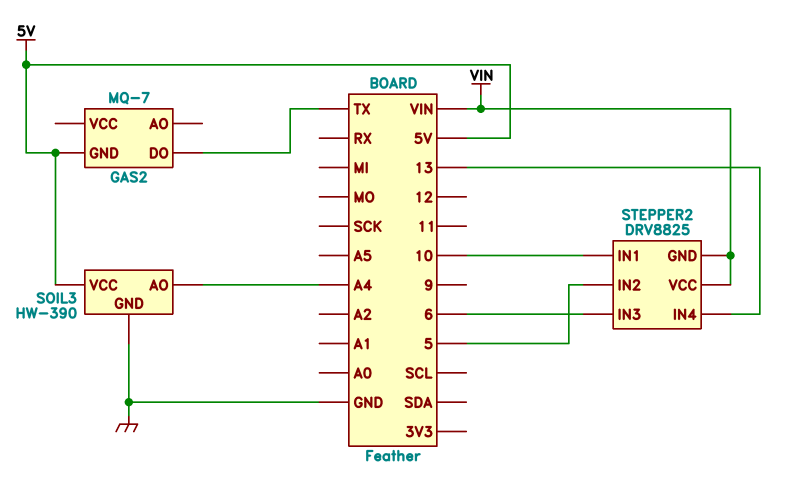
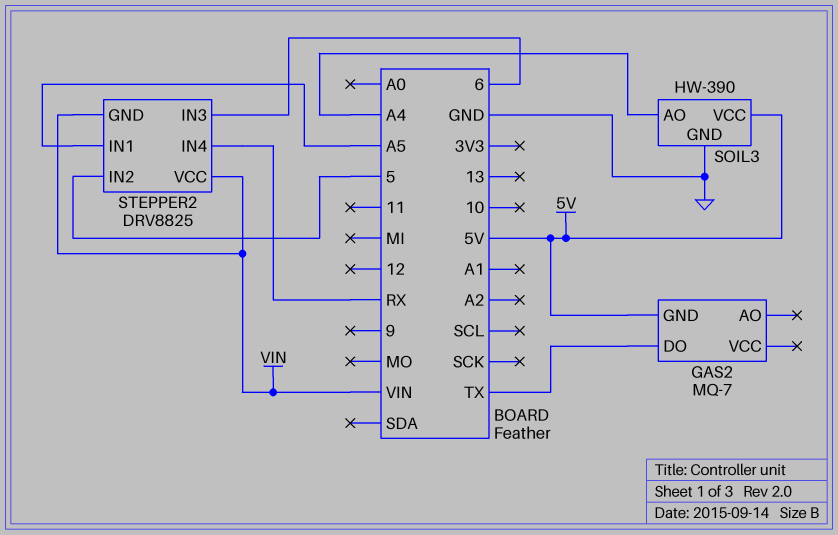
STEPPER2 pin IN1: 10 -> A5
STEPPER2 pin IN4: 13 -> RX

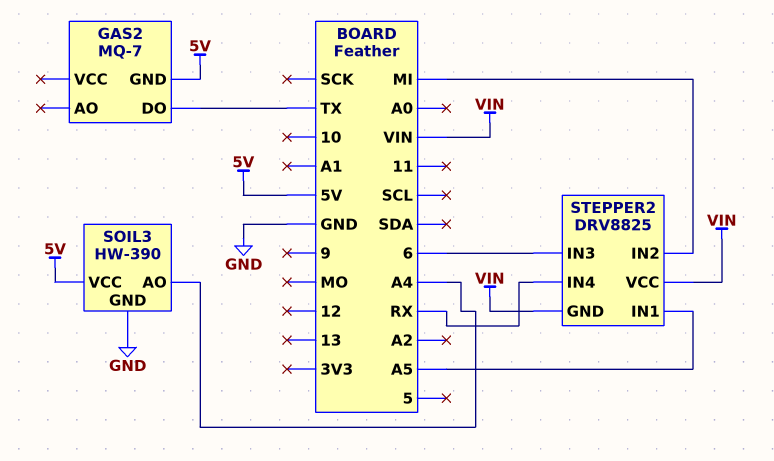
STEPPER2 pin IN2: 5 -> MI

